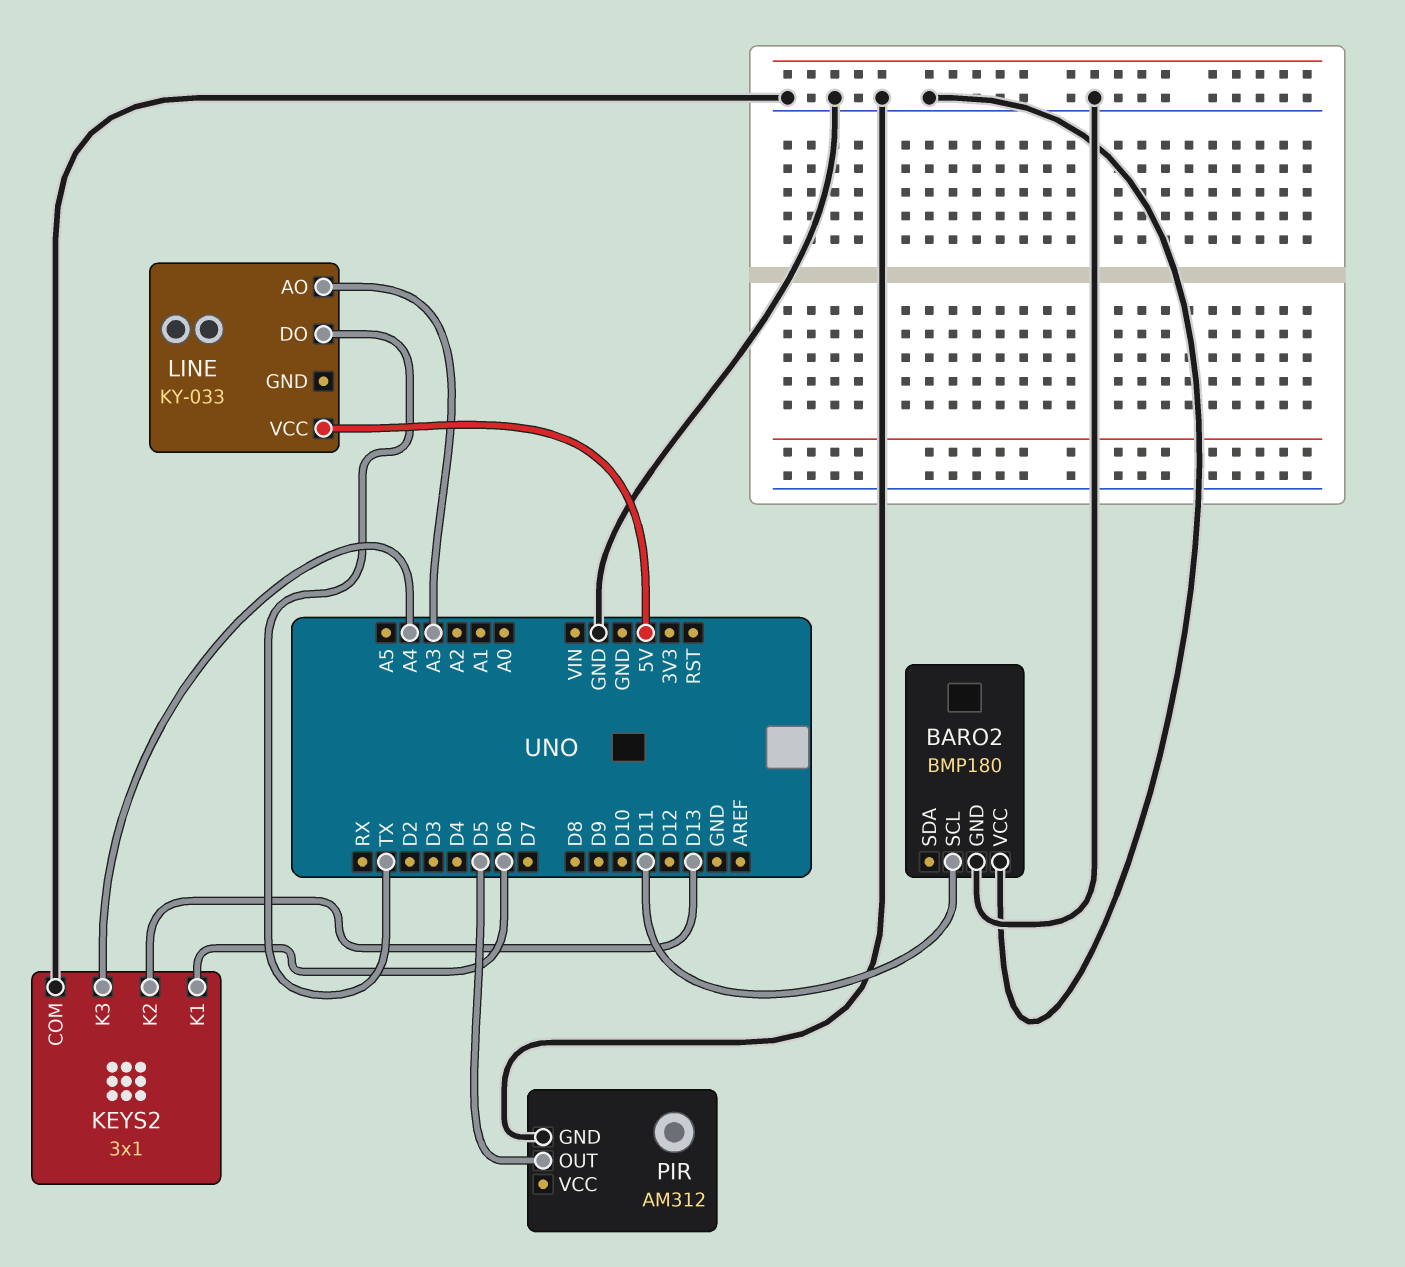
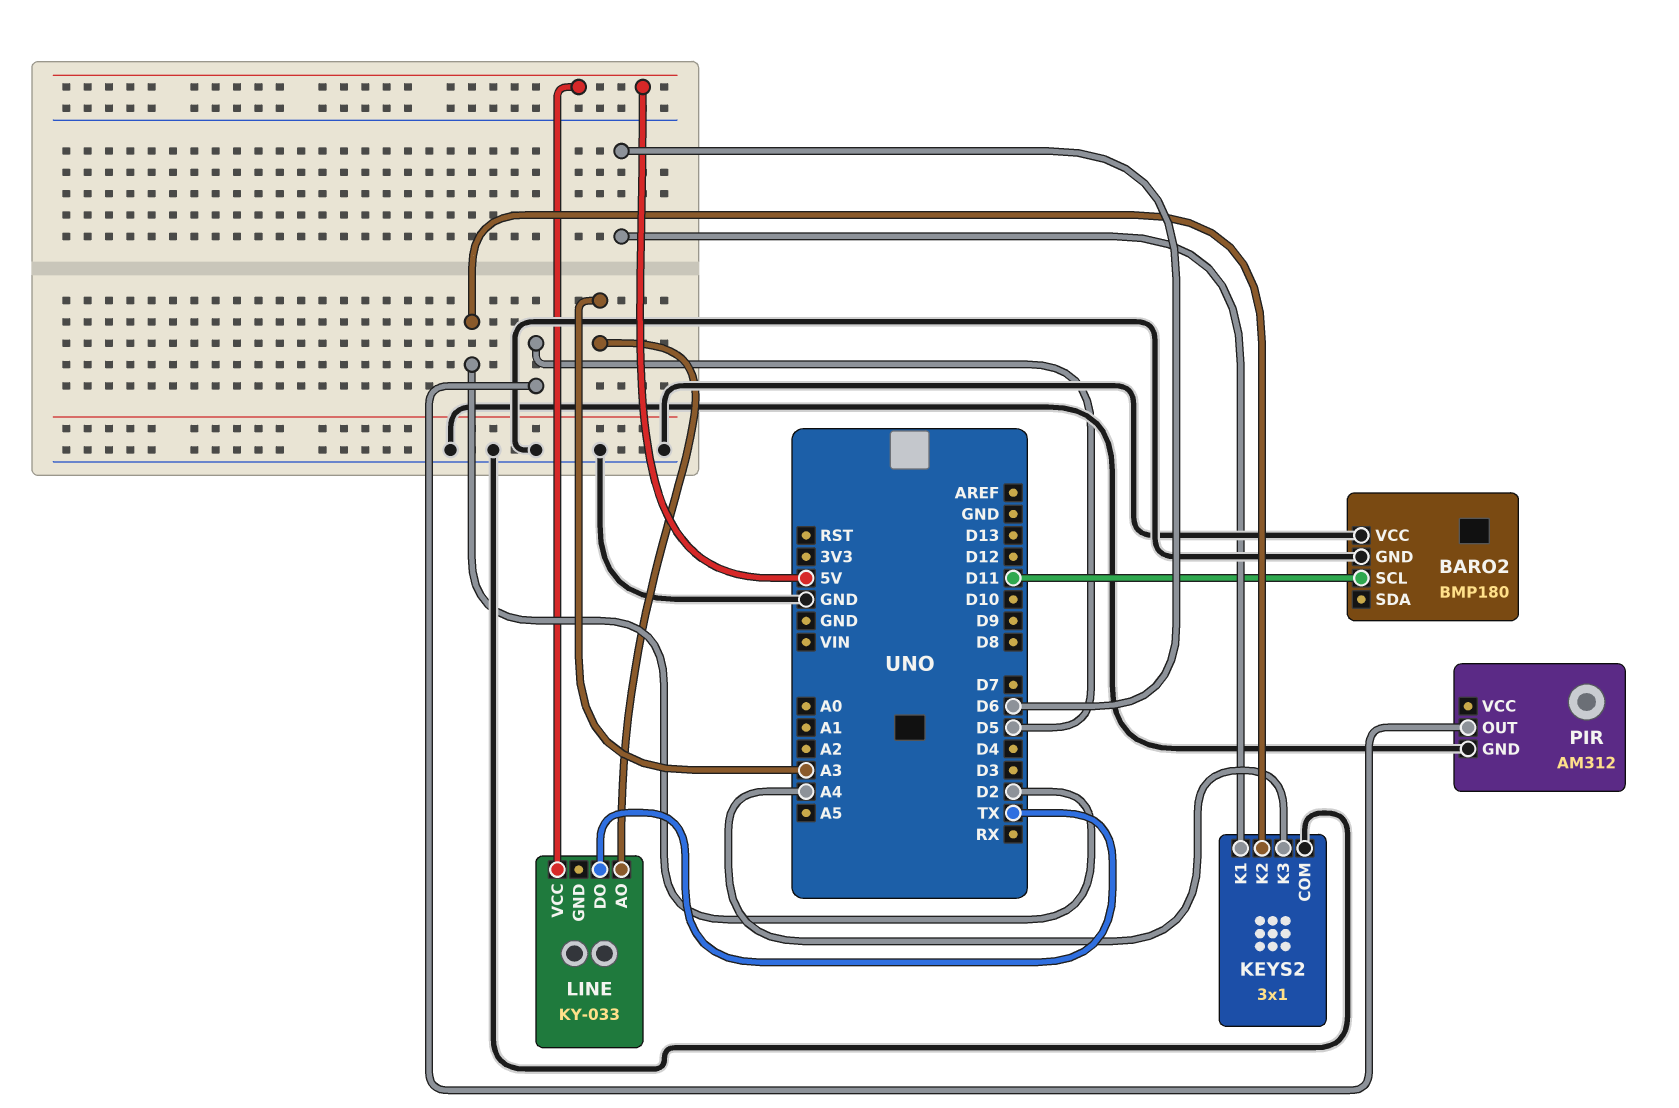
KEYS2 pin K2: D13 -> D2

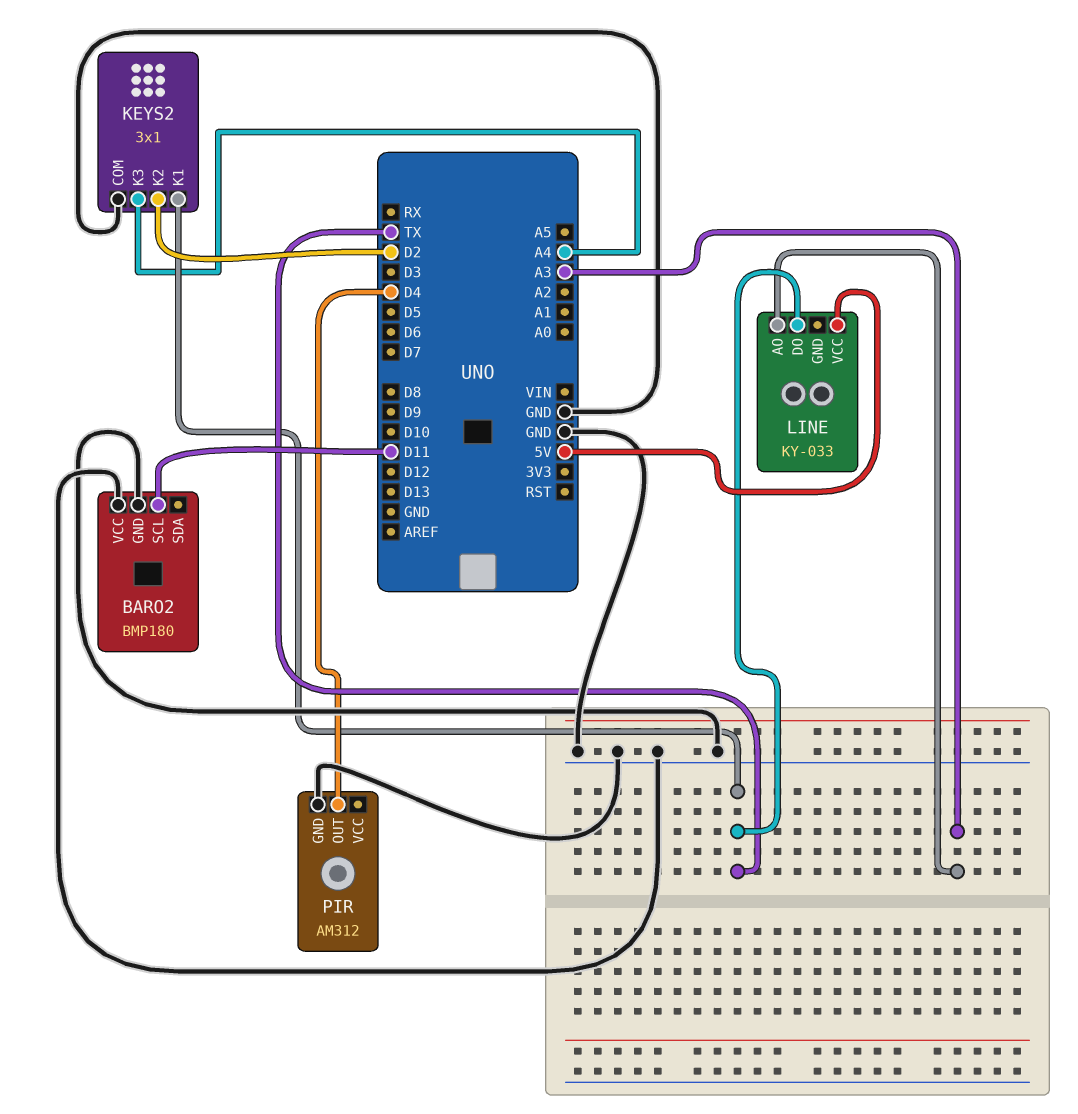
KEYS2 pin K1: D6 -> TX
PIR pin OUT: D5 -> D4

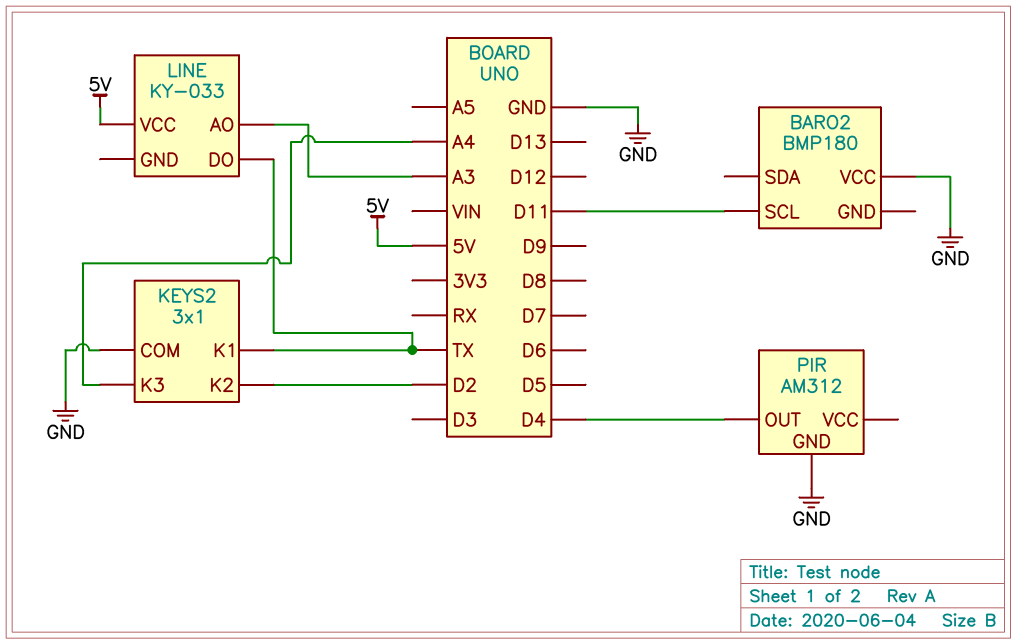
BARO2 pin GND: GND -> none

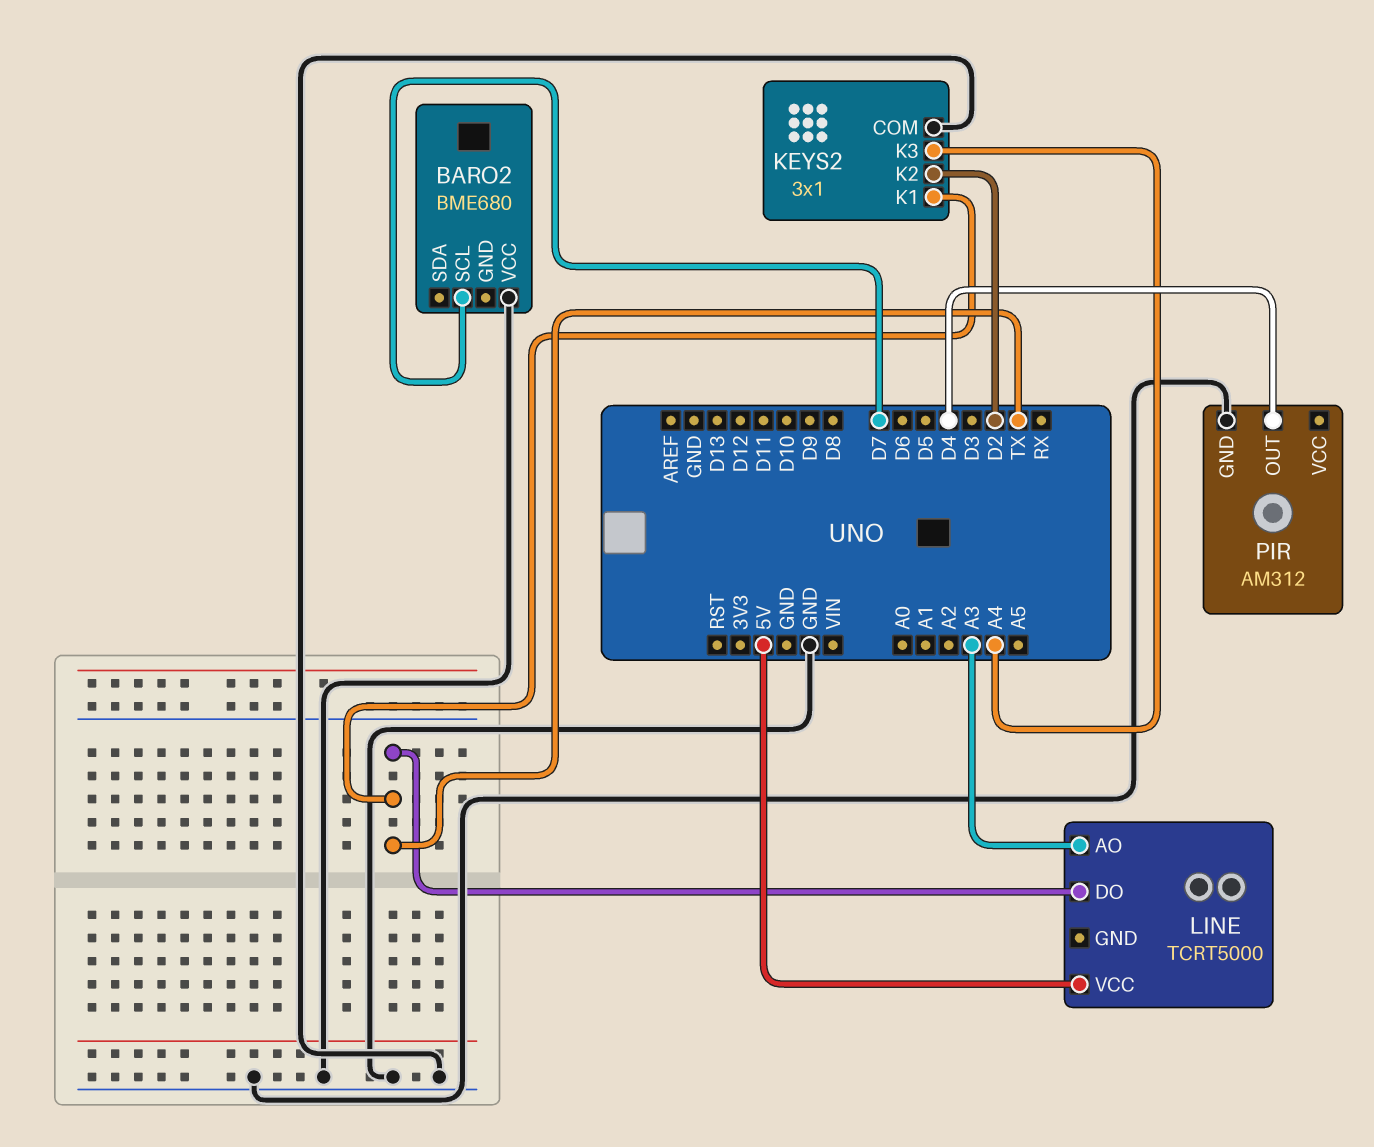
BARO2: BMP180 -> BME680
BARO2 pin SCL: D11 -> D7
LINE: KY-033 -> TCRT5000

